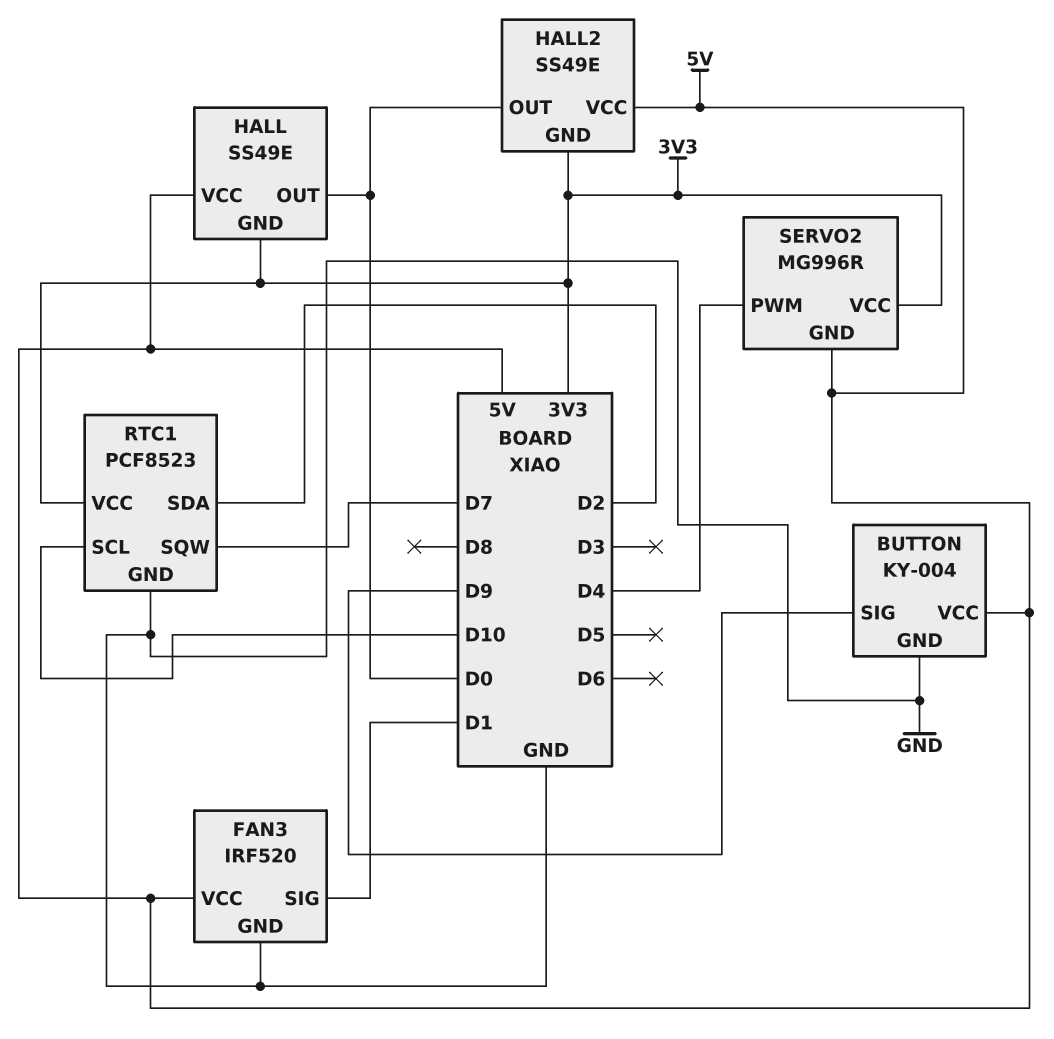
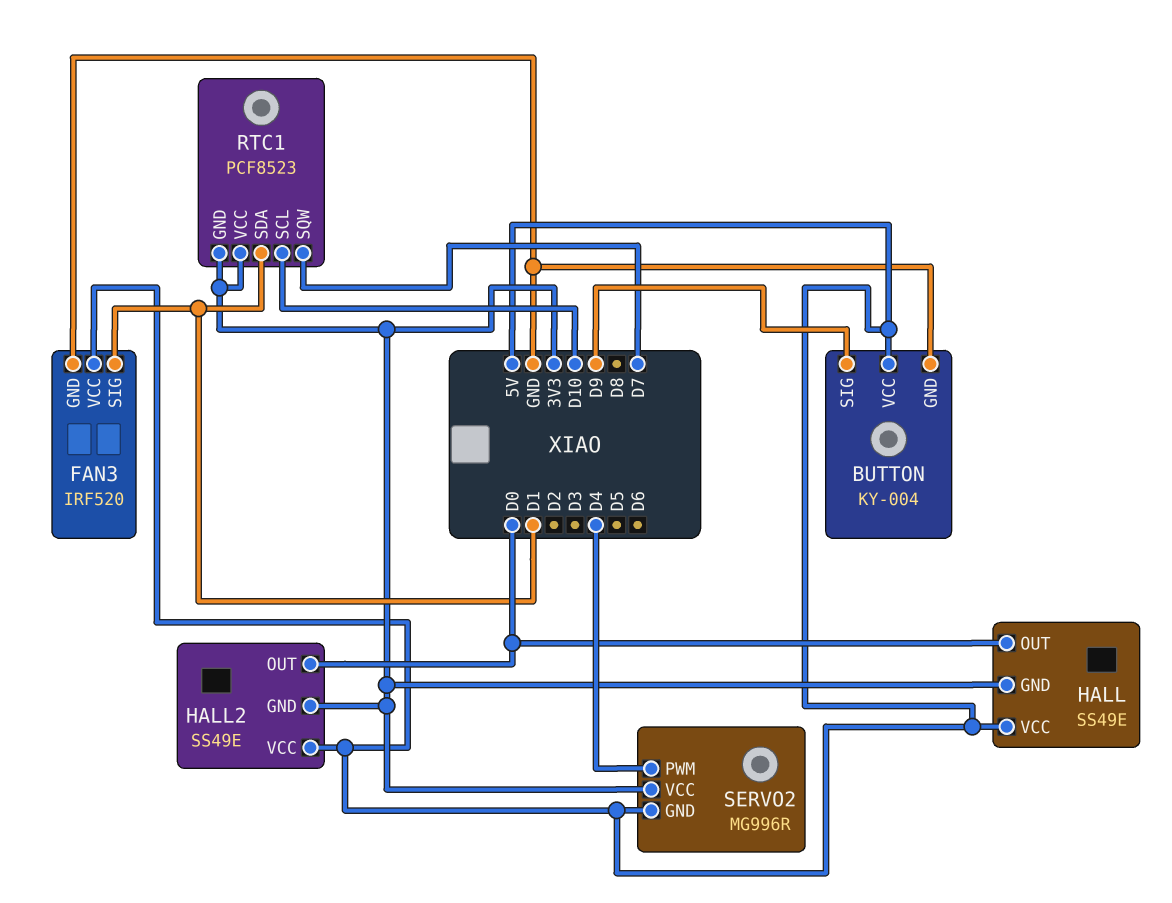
RTC1 pin GND: GND -> 3V3
RTC1 pin SDA: D2 -> D1

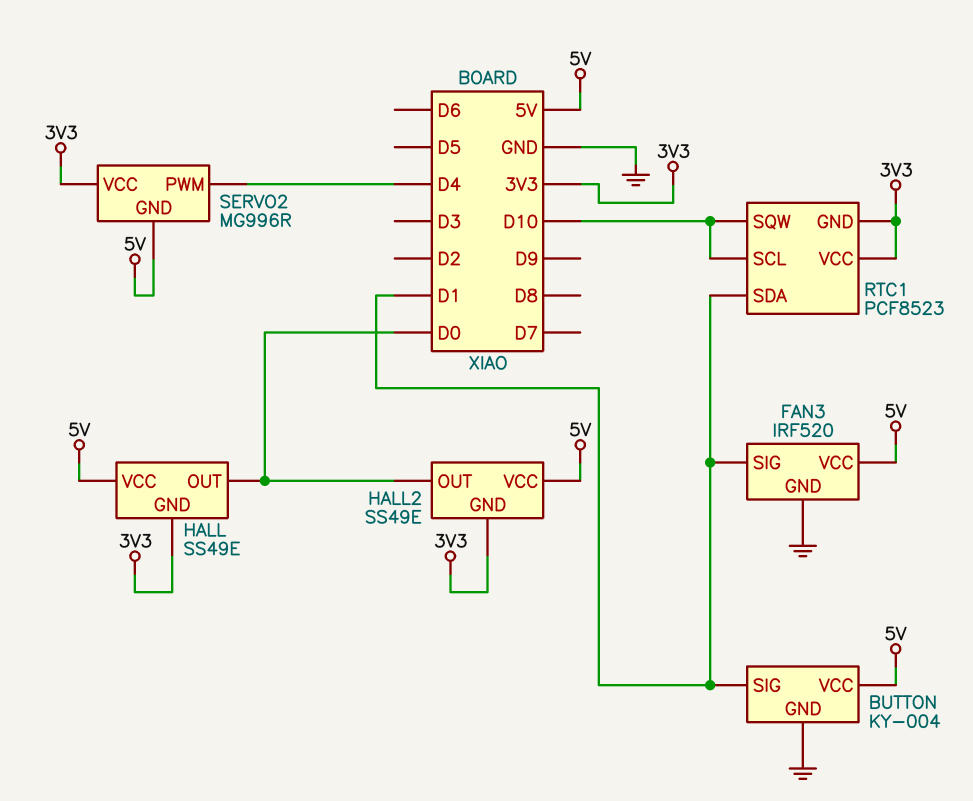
BUTTON pin SIG: D9 -> D1
RTC1 pin SQW: D7 -> D10

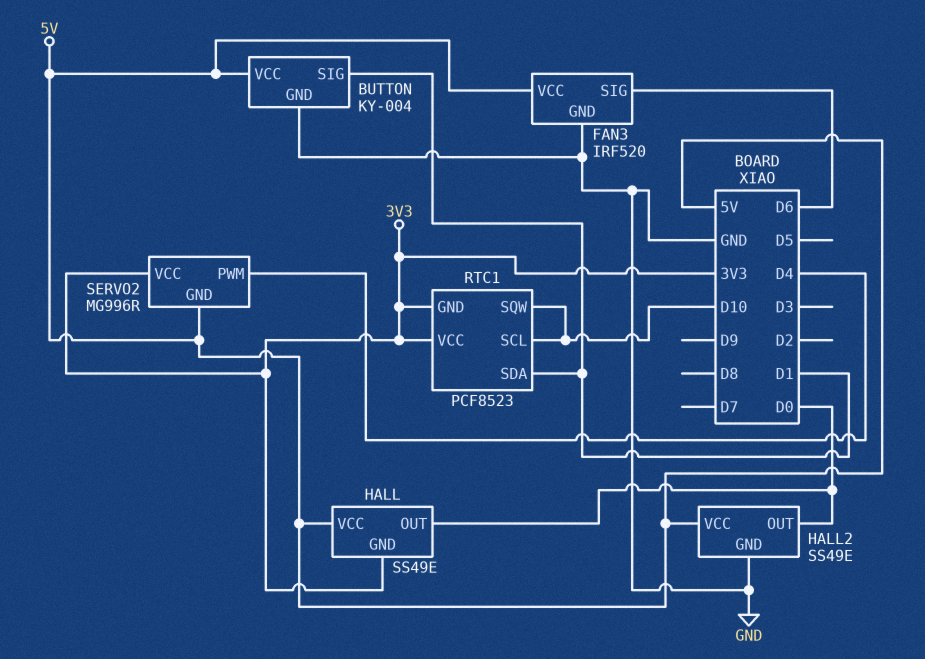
FAN3 pin SIG: D1 -> D6
HALL2 pin GND: 3V3 -> GND

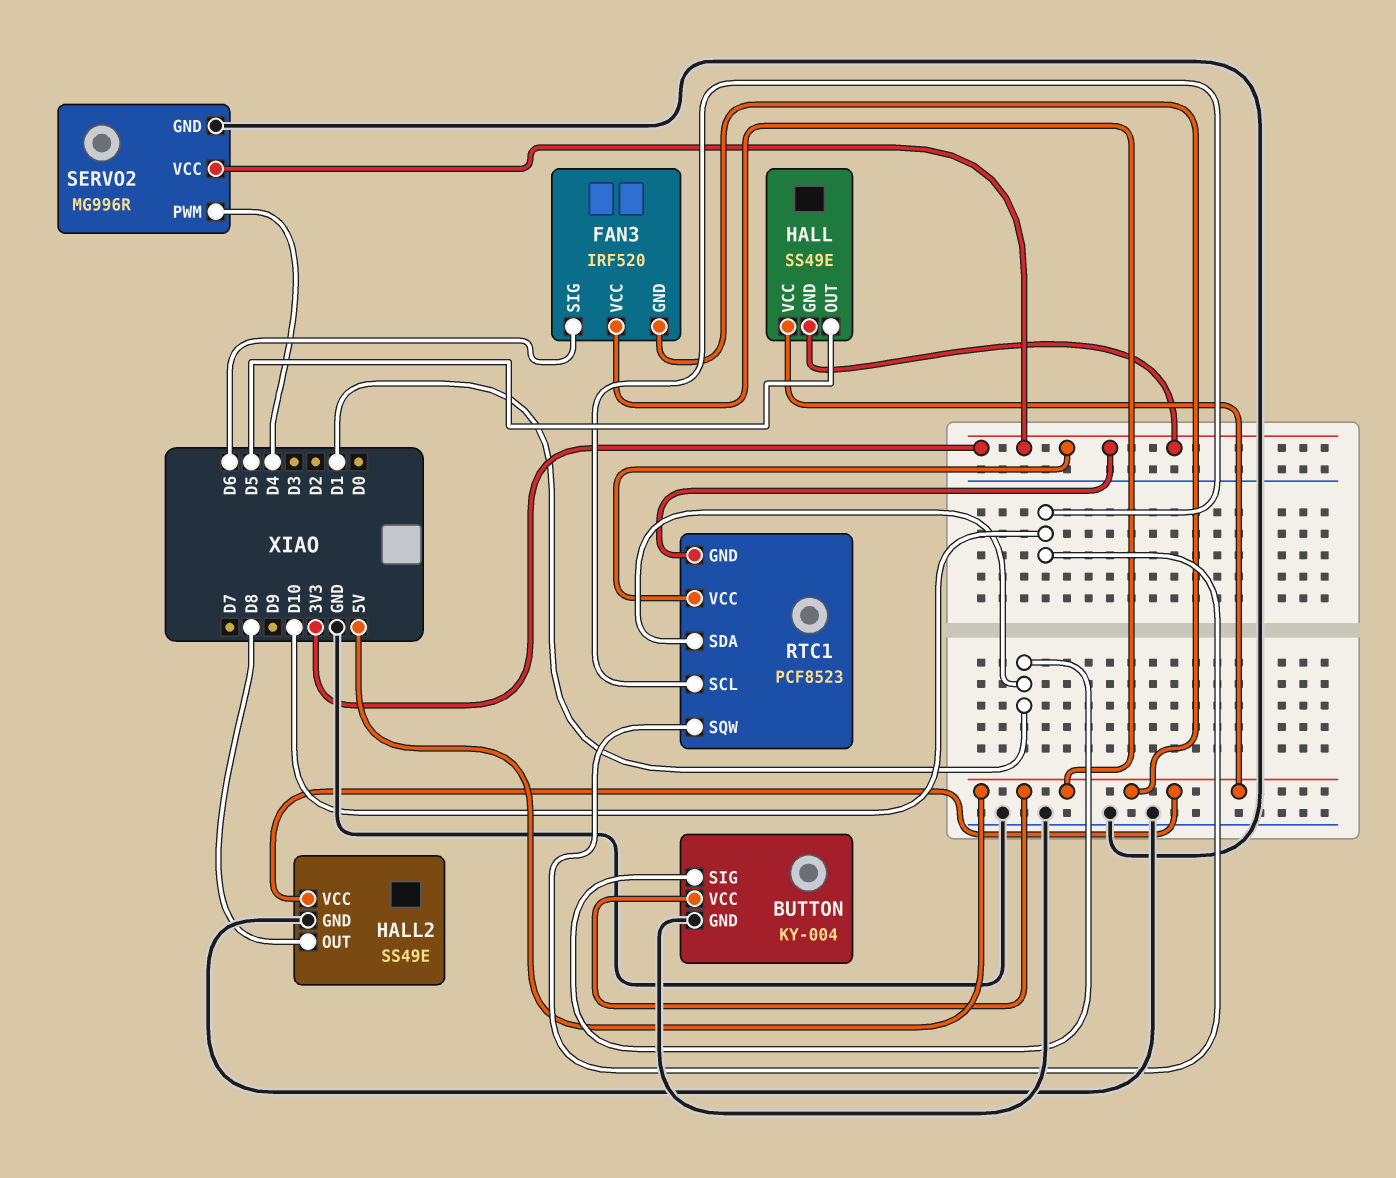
FAN3 pin GND: GND -> 5V
HALL pin OUT: D0 -> D5
HALL2 pin OUT: D0 -> D8
SERVO2 pin GND: 5V -> GND

